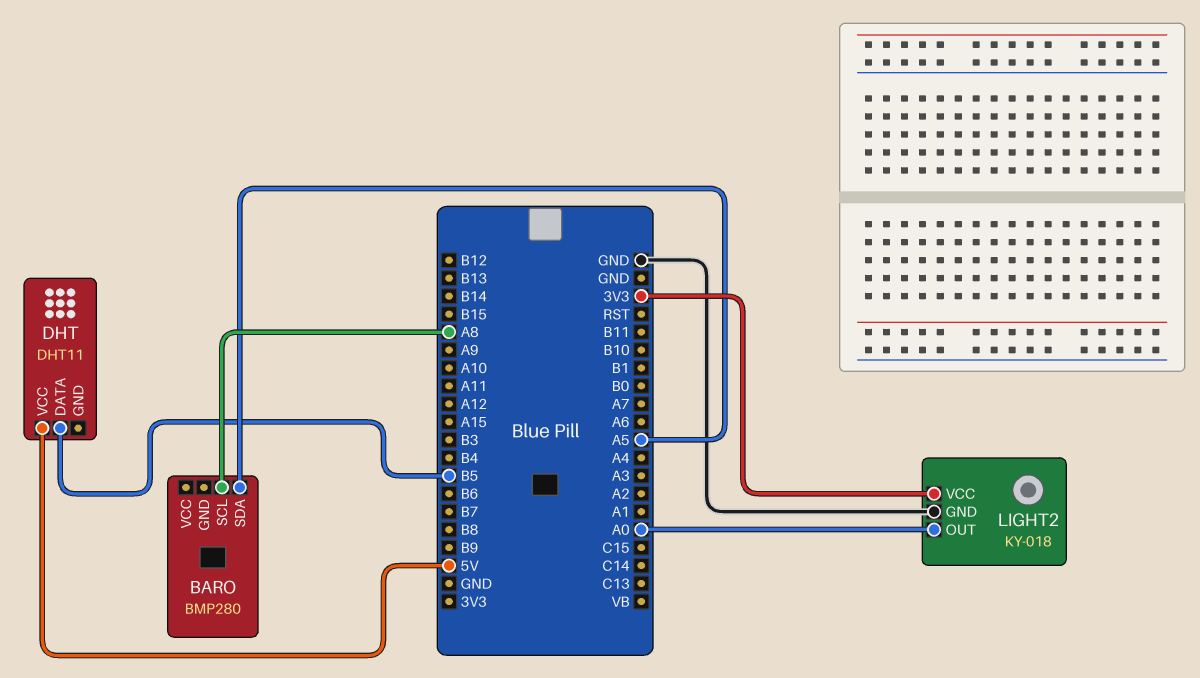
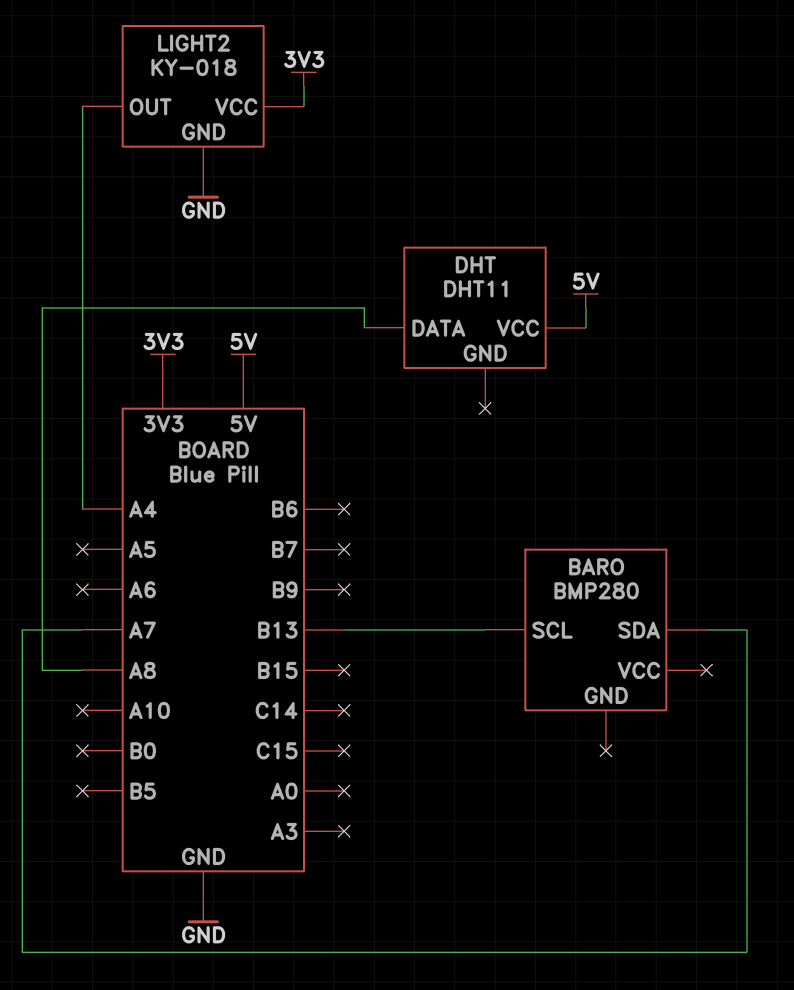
BARO pin SCL: A8 -> B13
BARO pin SDA: A5 -> A7
DHT pin DATA: B5 -> A8
LIGHT2 pin OUT: A0 -> A4

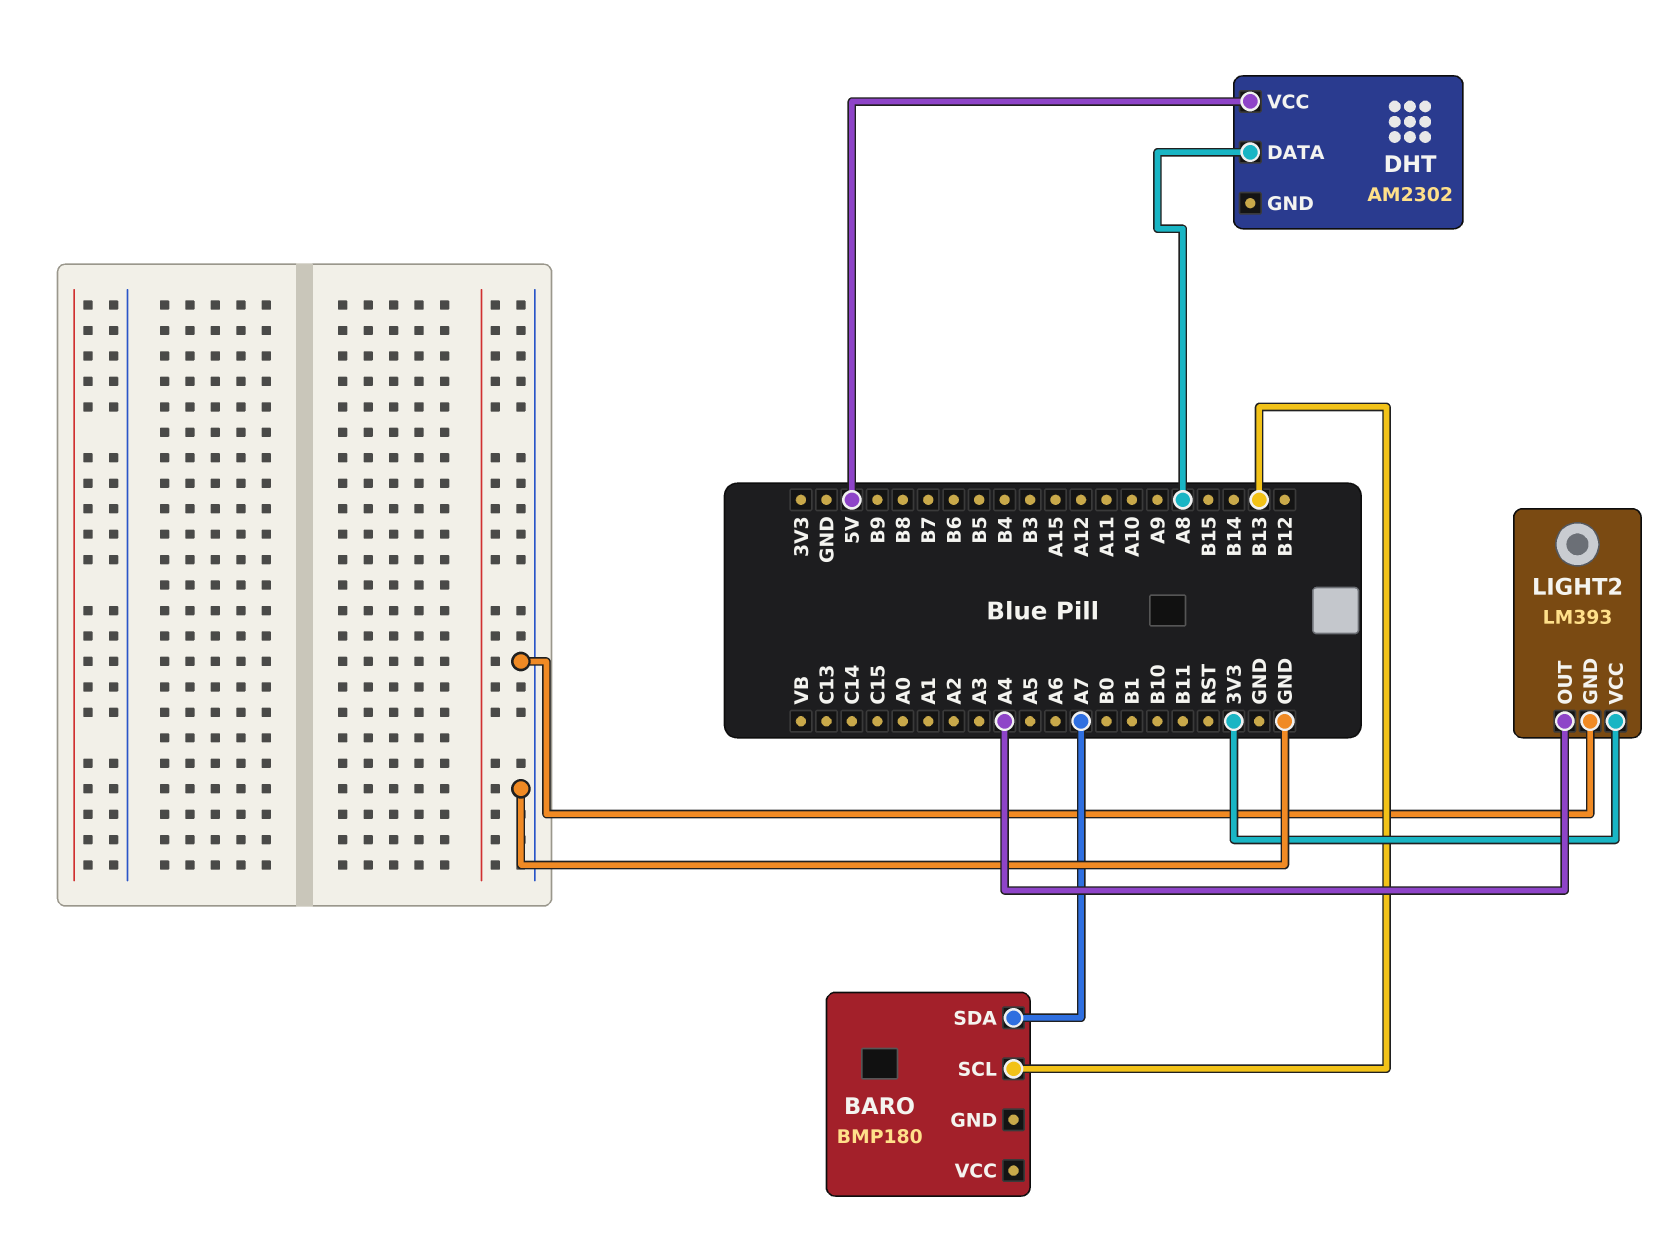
BARO: BMP280 -> BMP180
DHT: DHT11 -> AM2302
LIGHT2: KY-018 -> LM393

